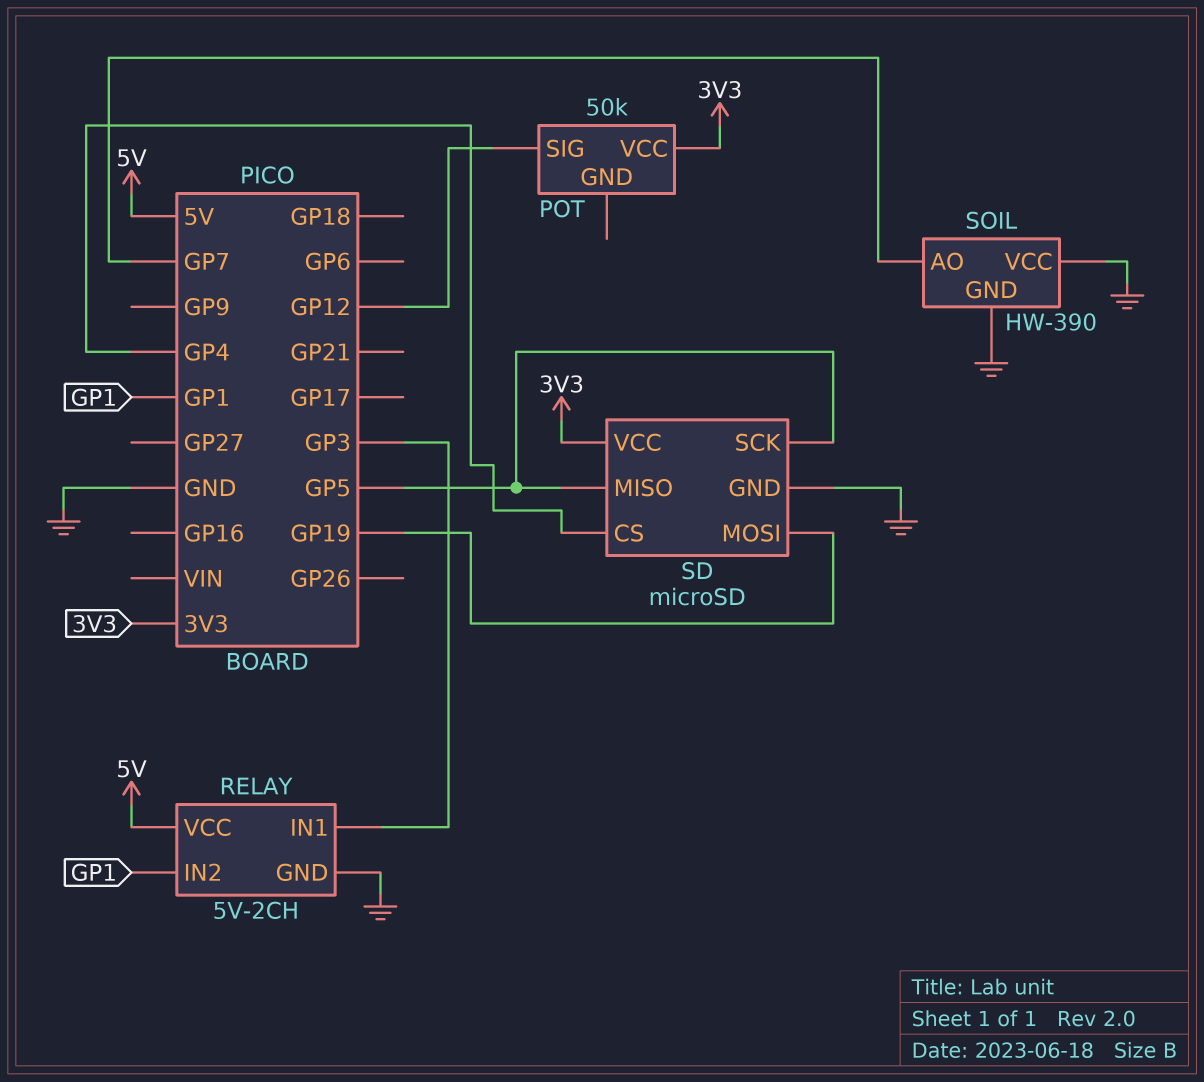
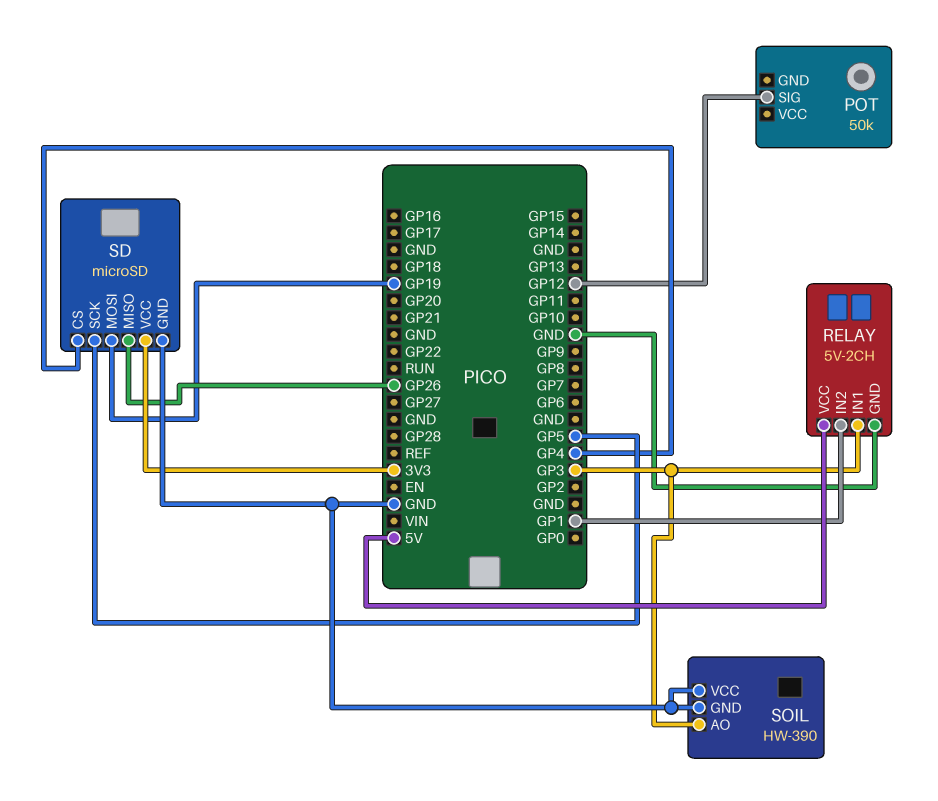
POT pin VCC: 3V3 -> none
SD pin MISO: GP5 -> GP26
SOIL pin AO: GP7 -> GP3

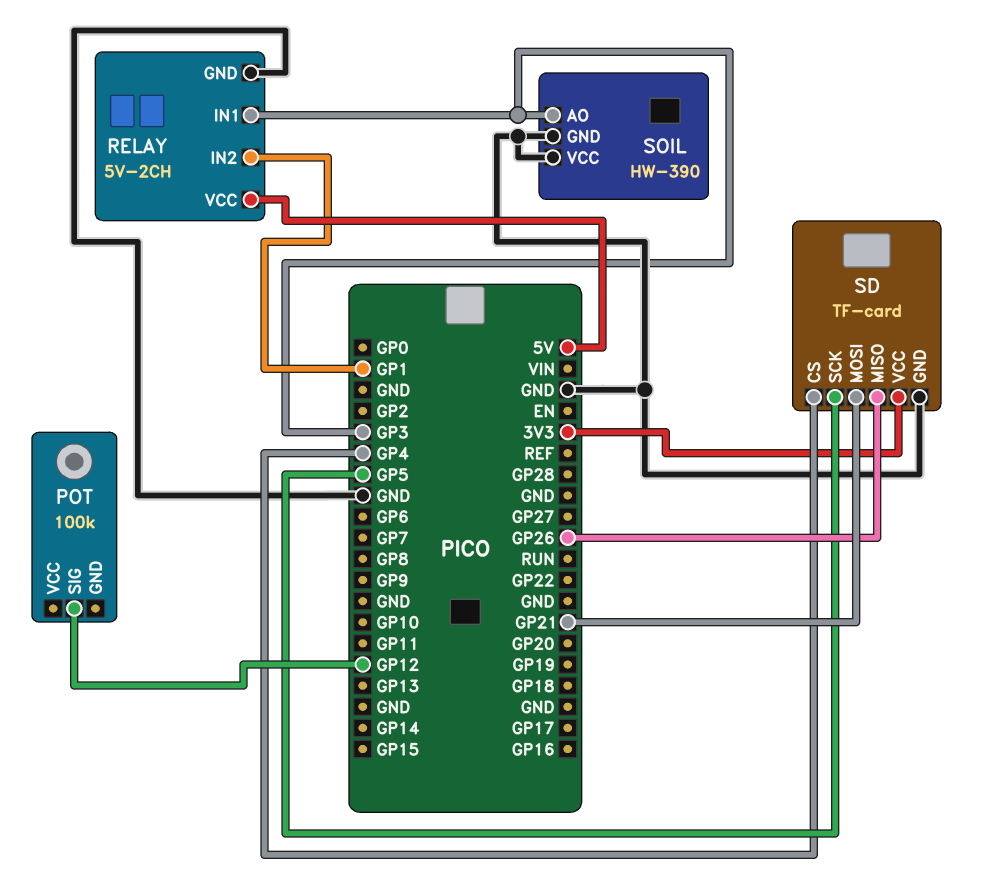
POT: 50k -> 100k
SD: microSD -> TF-card
SD pin MOSI: GP19 -> GP21

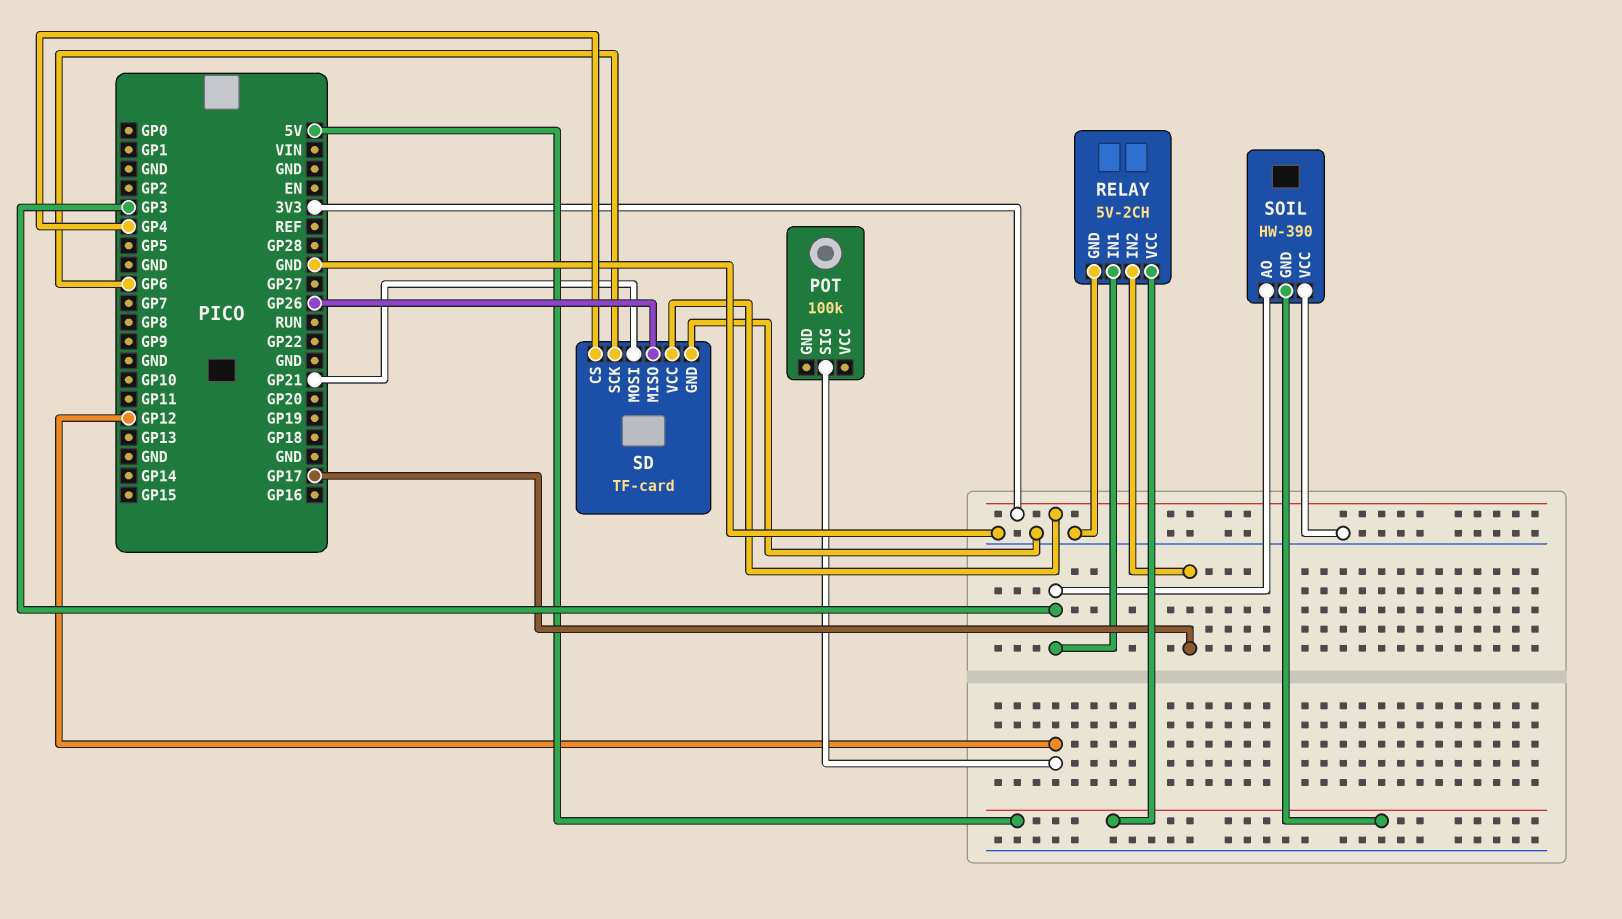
RELAY pin IN2: GP1 -> GP17
SD pin SCK: GP5 -> GP6
SOIL pin GND: GND -> 5V

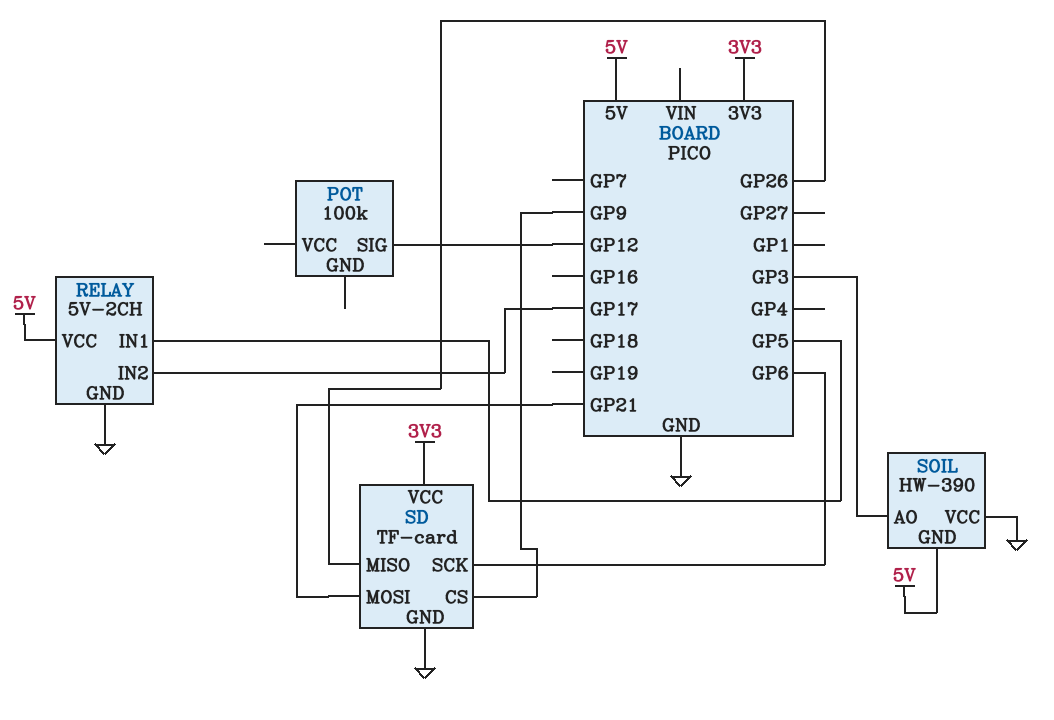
RELAY pin IN1: GP3 -> GP5
SD pin CS: GP4 -> GP9

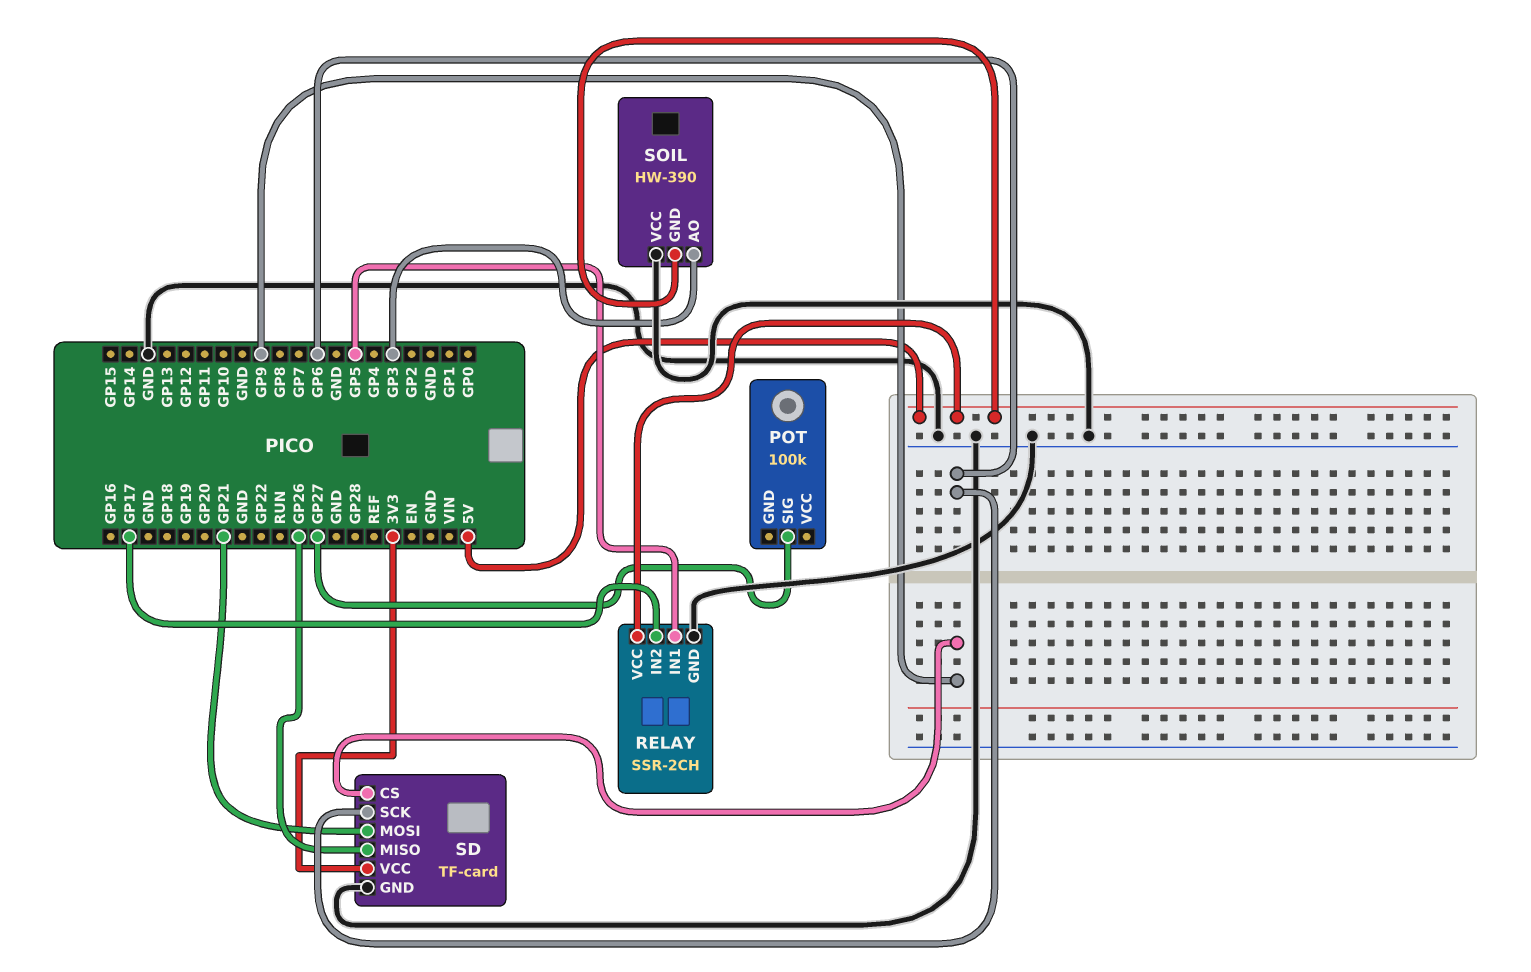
POT pin SIG: GP12 -> GP27
RELAY: 5V-2CH -> SSR-2CH

